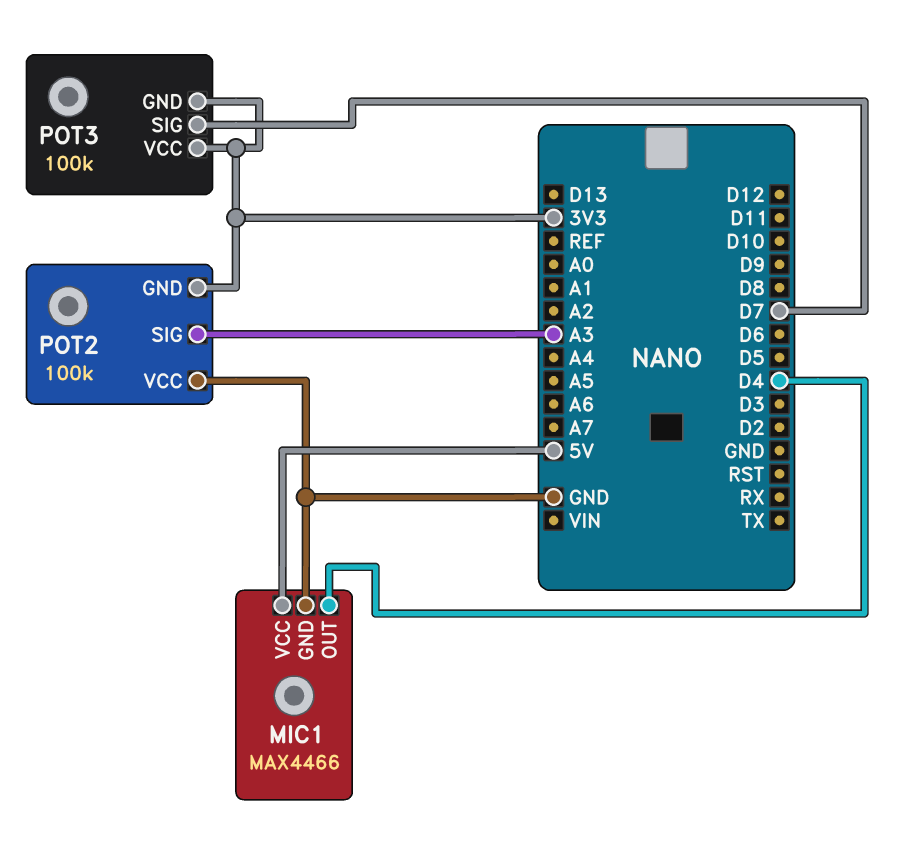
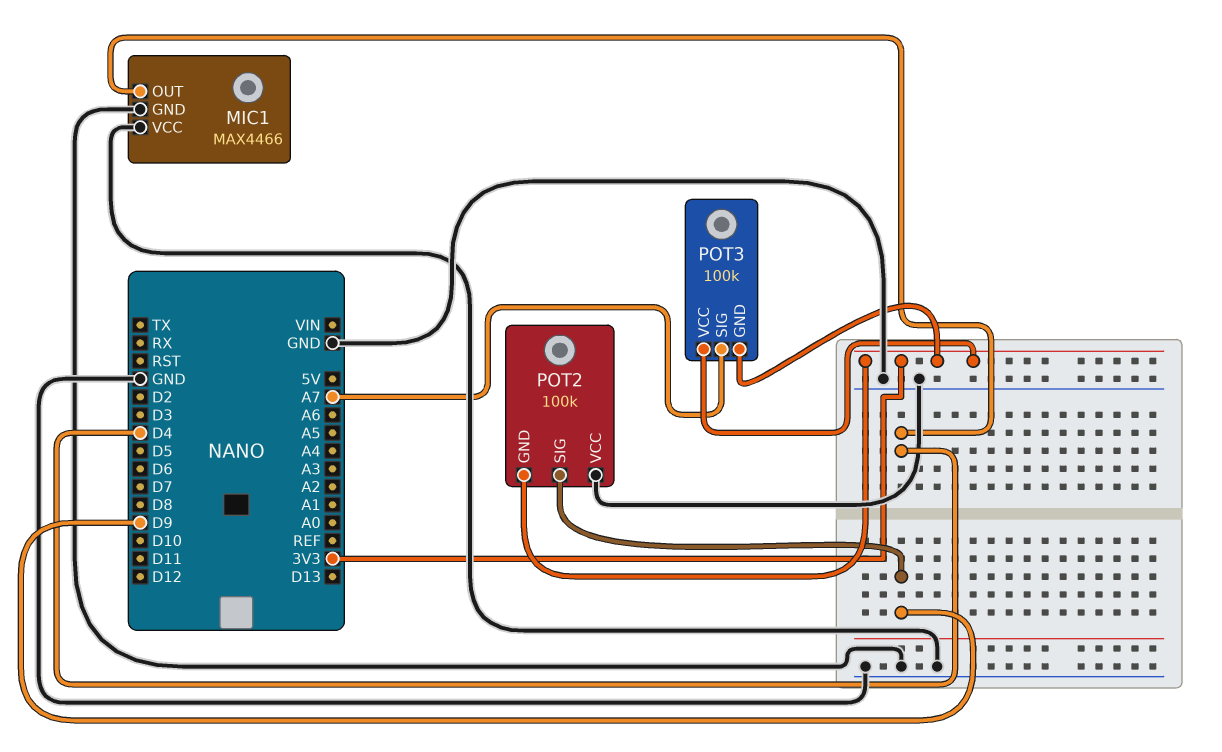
MIC1 pin VCC: 5V -> GND
POT2 pin SIG: A3 -> D9
POT3 pin SIG: D7 -> A7

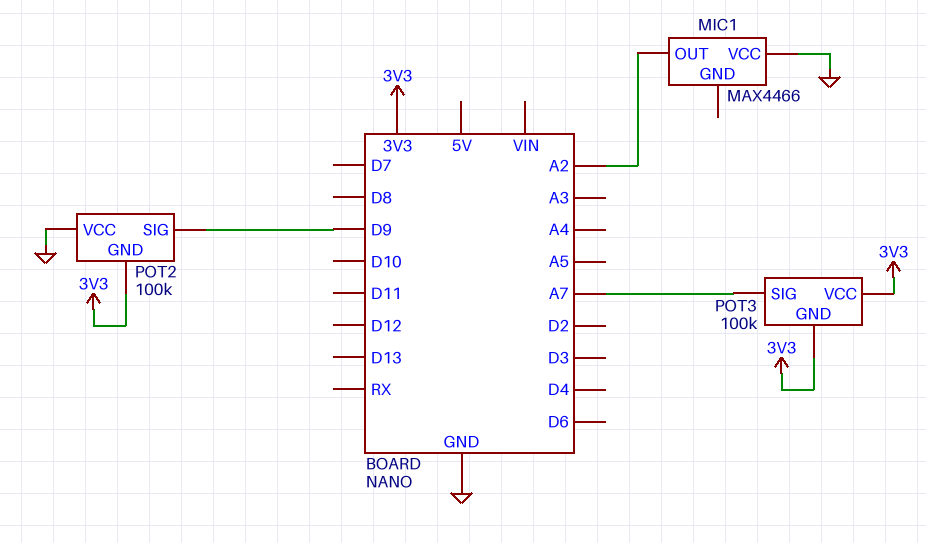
MIC1 pin GND: GND -> none
MIC1 pin OUT: D4 -> A2

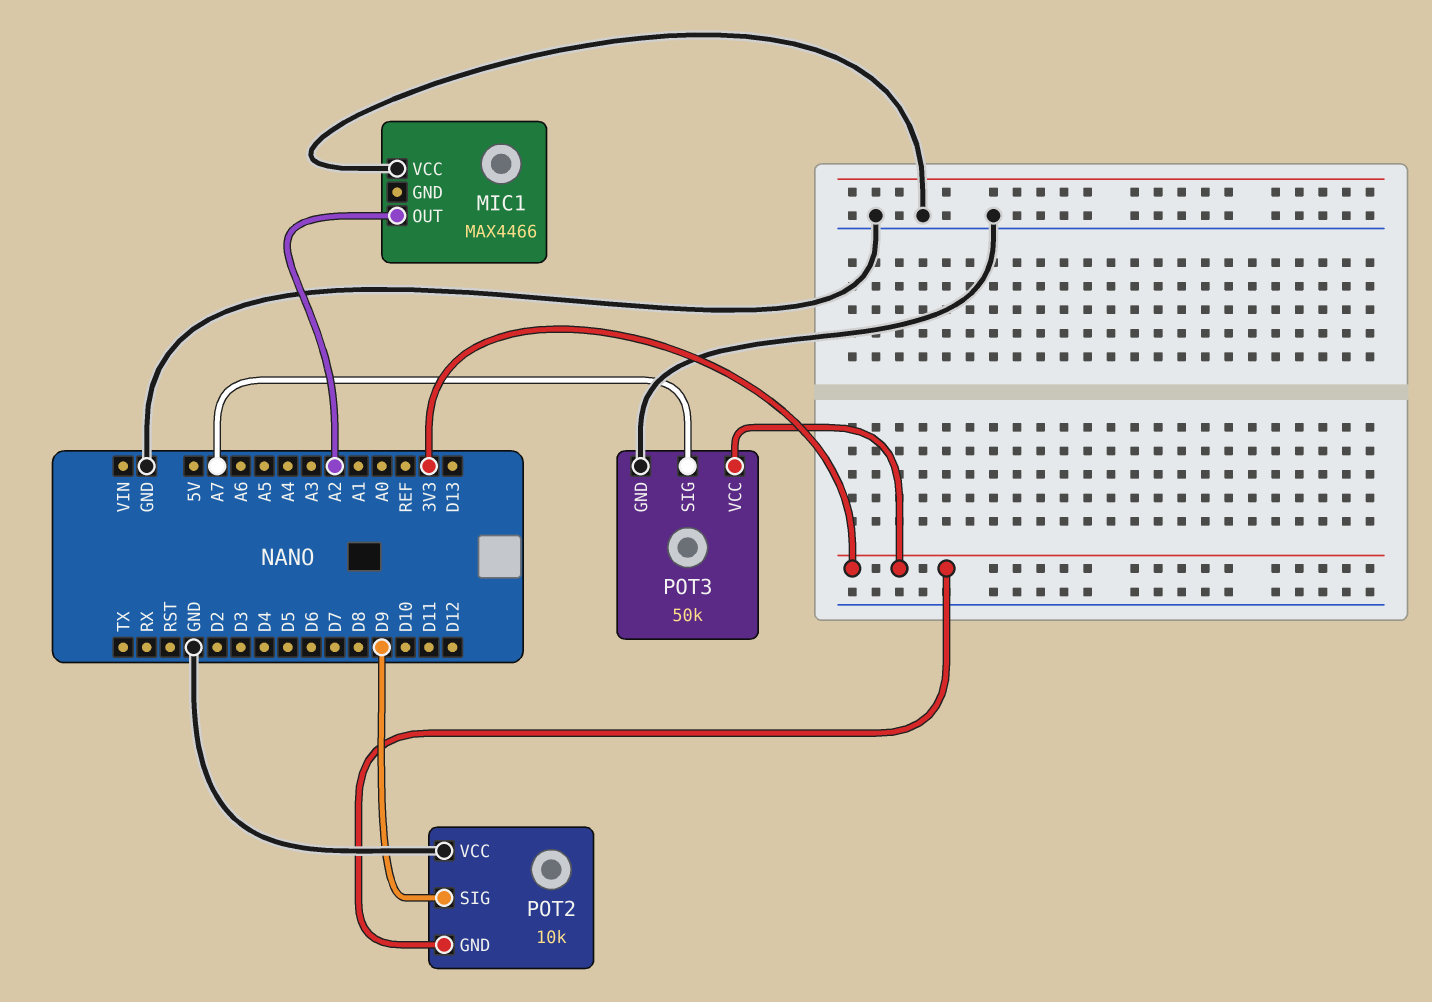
POT2: 100k -> 10k
POT3: 100k -> 50k
POT3 pin GND: 3V3 -> GND

